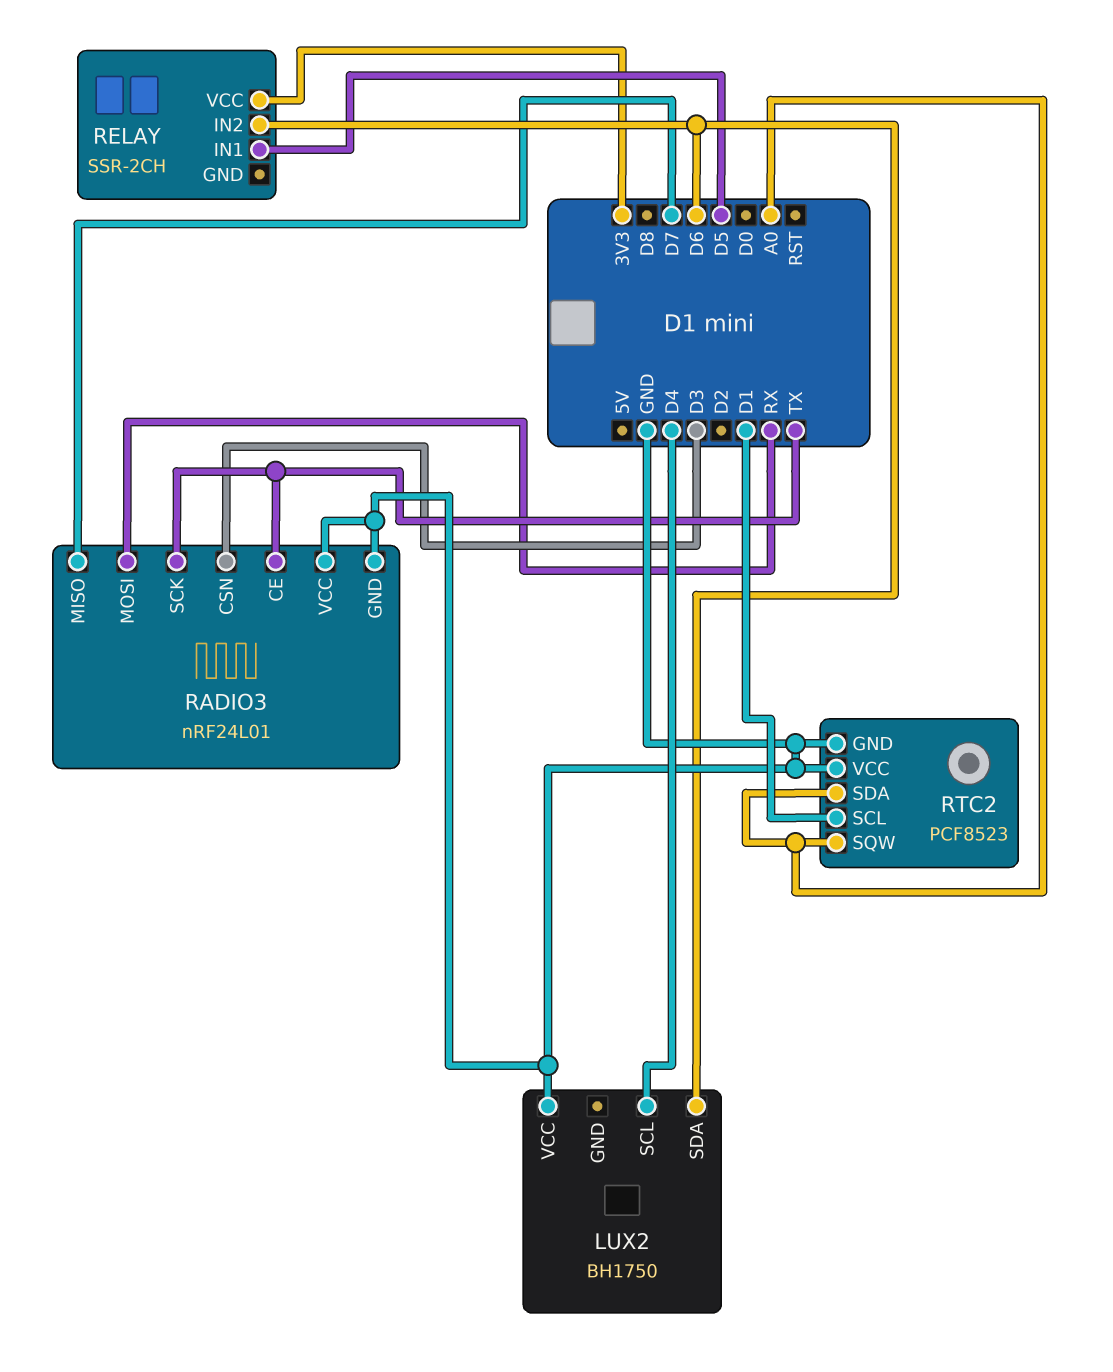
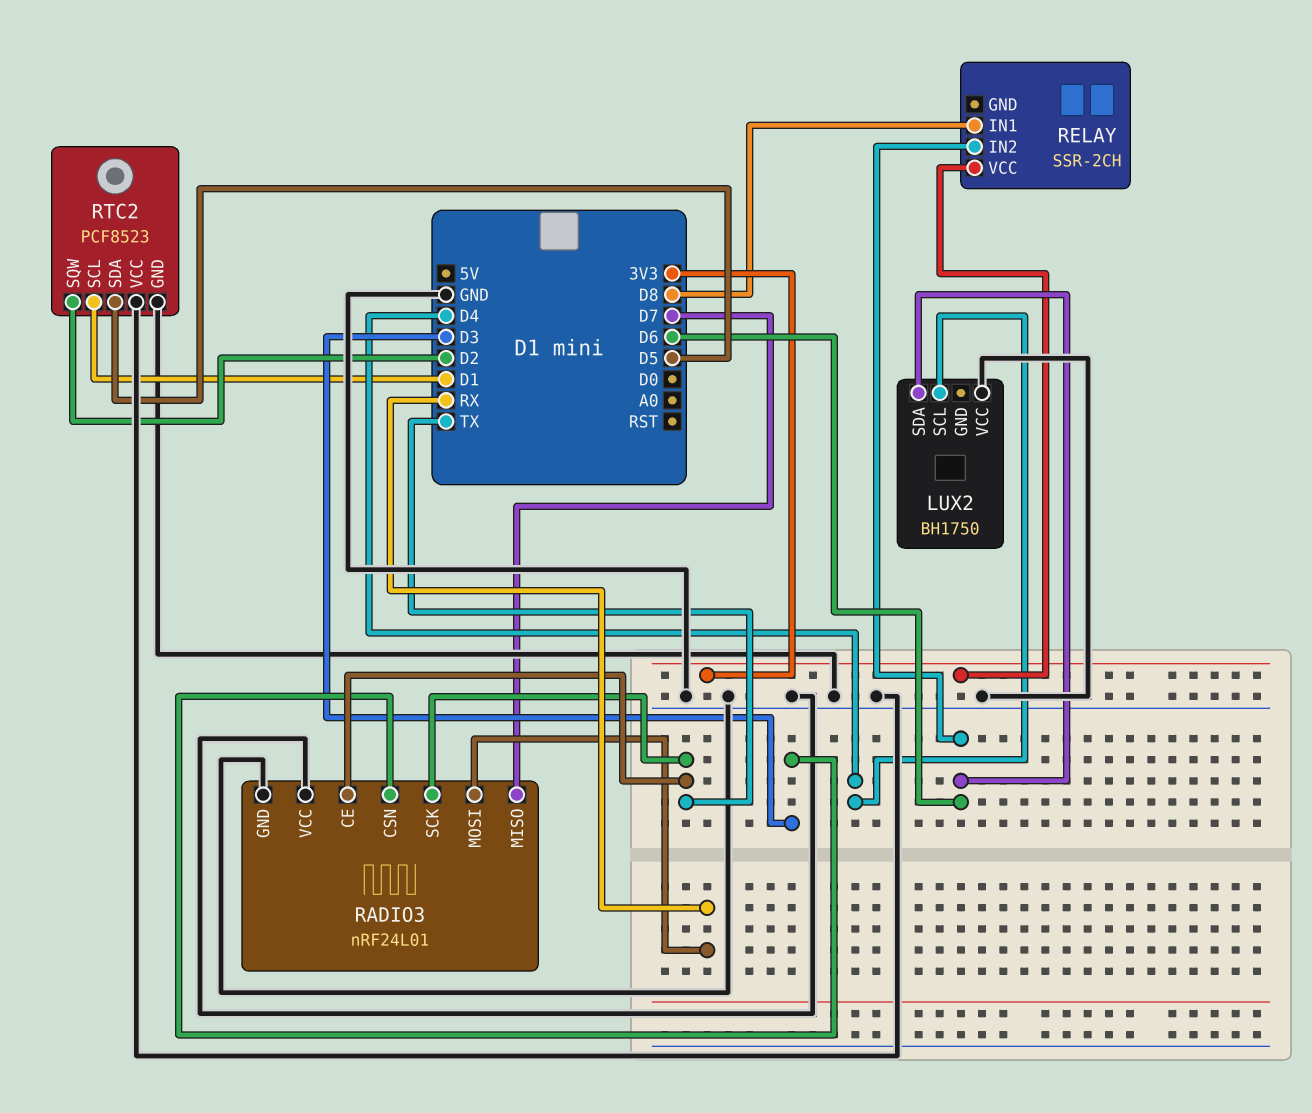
RELAY pin IN1: D5 -> D8
RTC2 pin SDA: A0 -> D5
RTC2 pin SQW: A0 -> D2

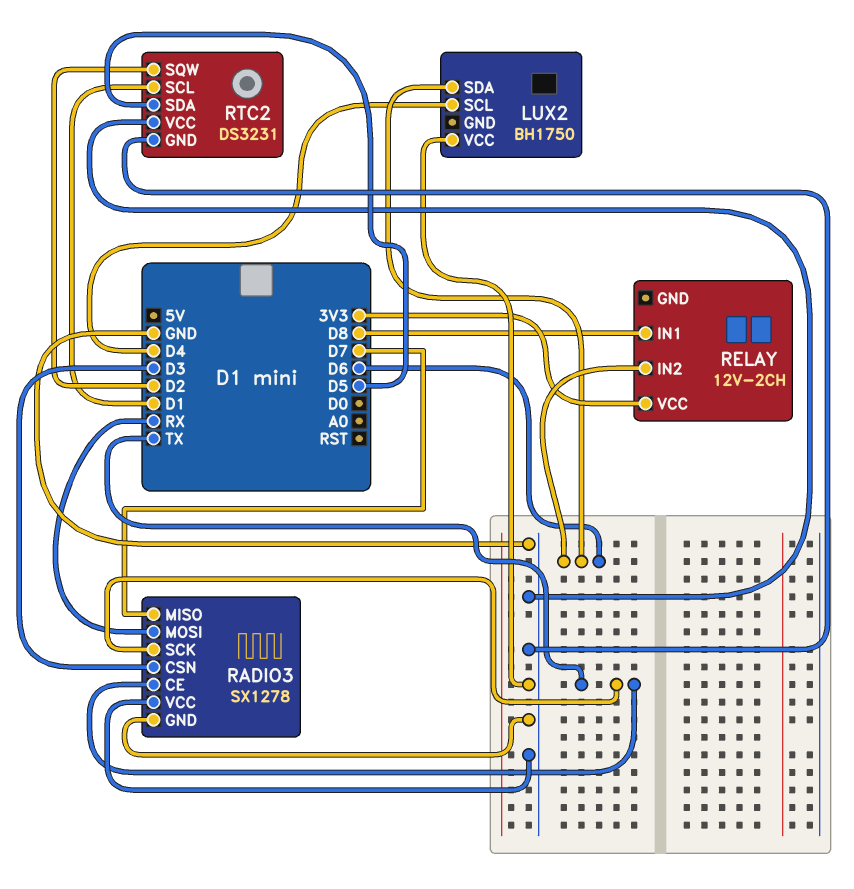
RADIO3: nRF24L01 -> SX1278
RELAY: SSR-2CH -> 12V-2CH
RTC2: PCF8523 -> DS3231

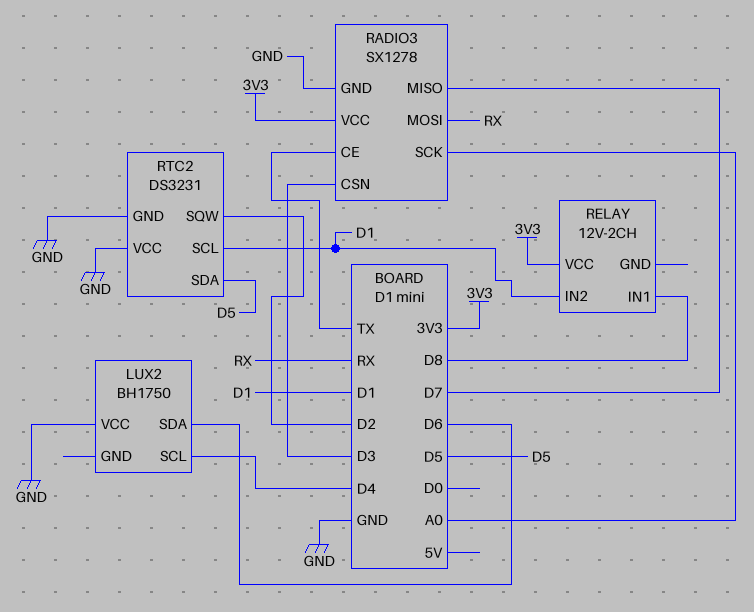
RADIO3 pin SCK: TX -> A0
RADIO3 pin VCC: GND -> 3V3
RELAY pin IN2: D6 -> D1

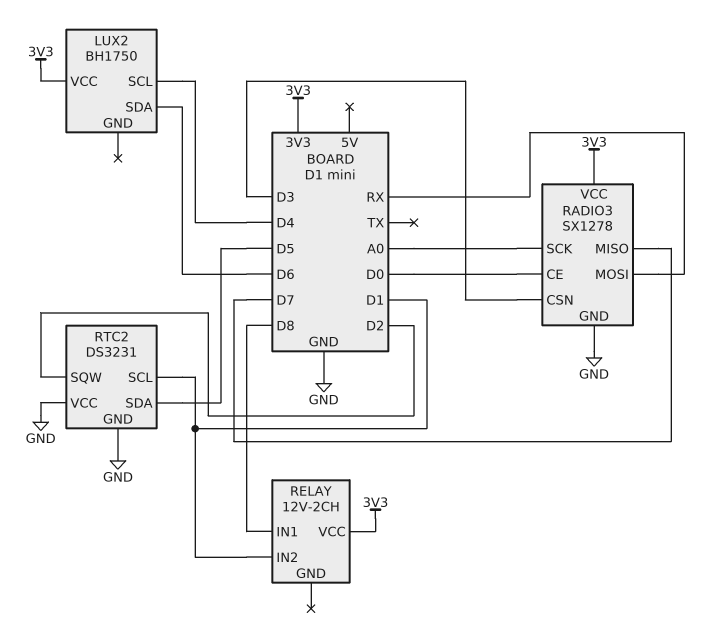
LUX2 pin VCC: GND -> 3V3
RADIO3 pin CE: TX -> D0

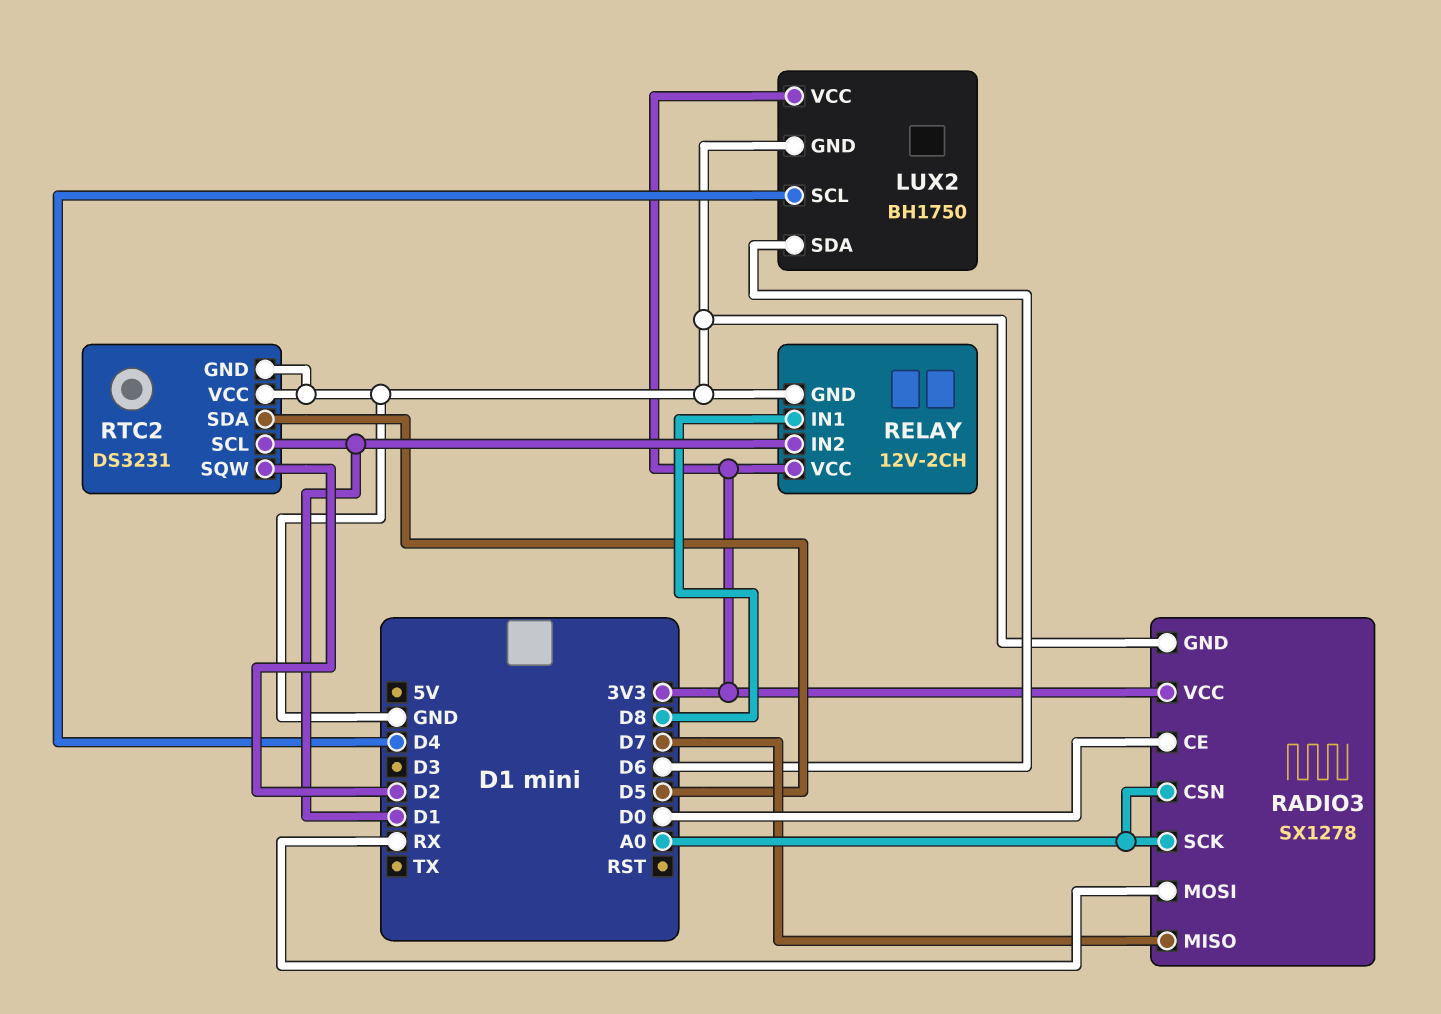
LUX2 pin GND: none -> GND
RADIO3 pin CSN: D3 -> A0
RELAY pin GND: none -> GND

